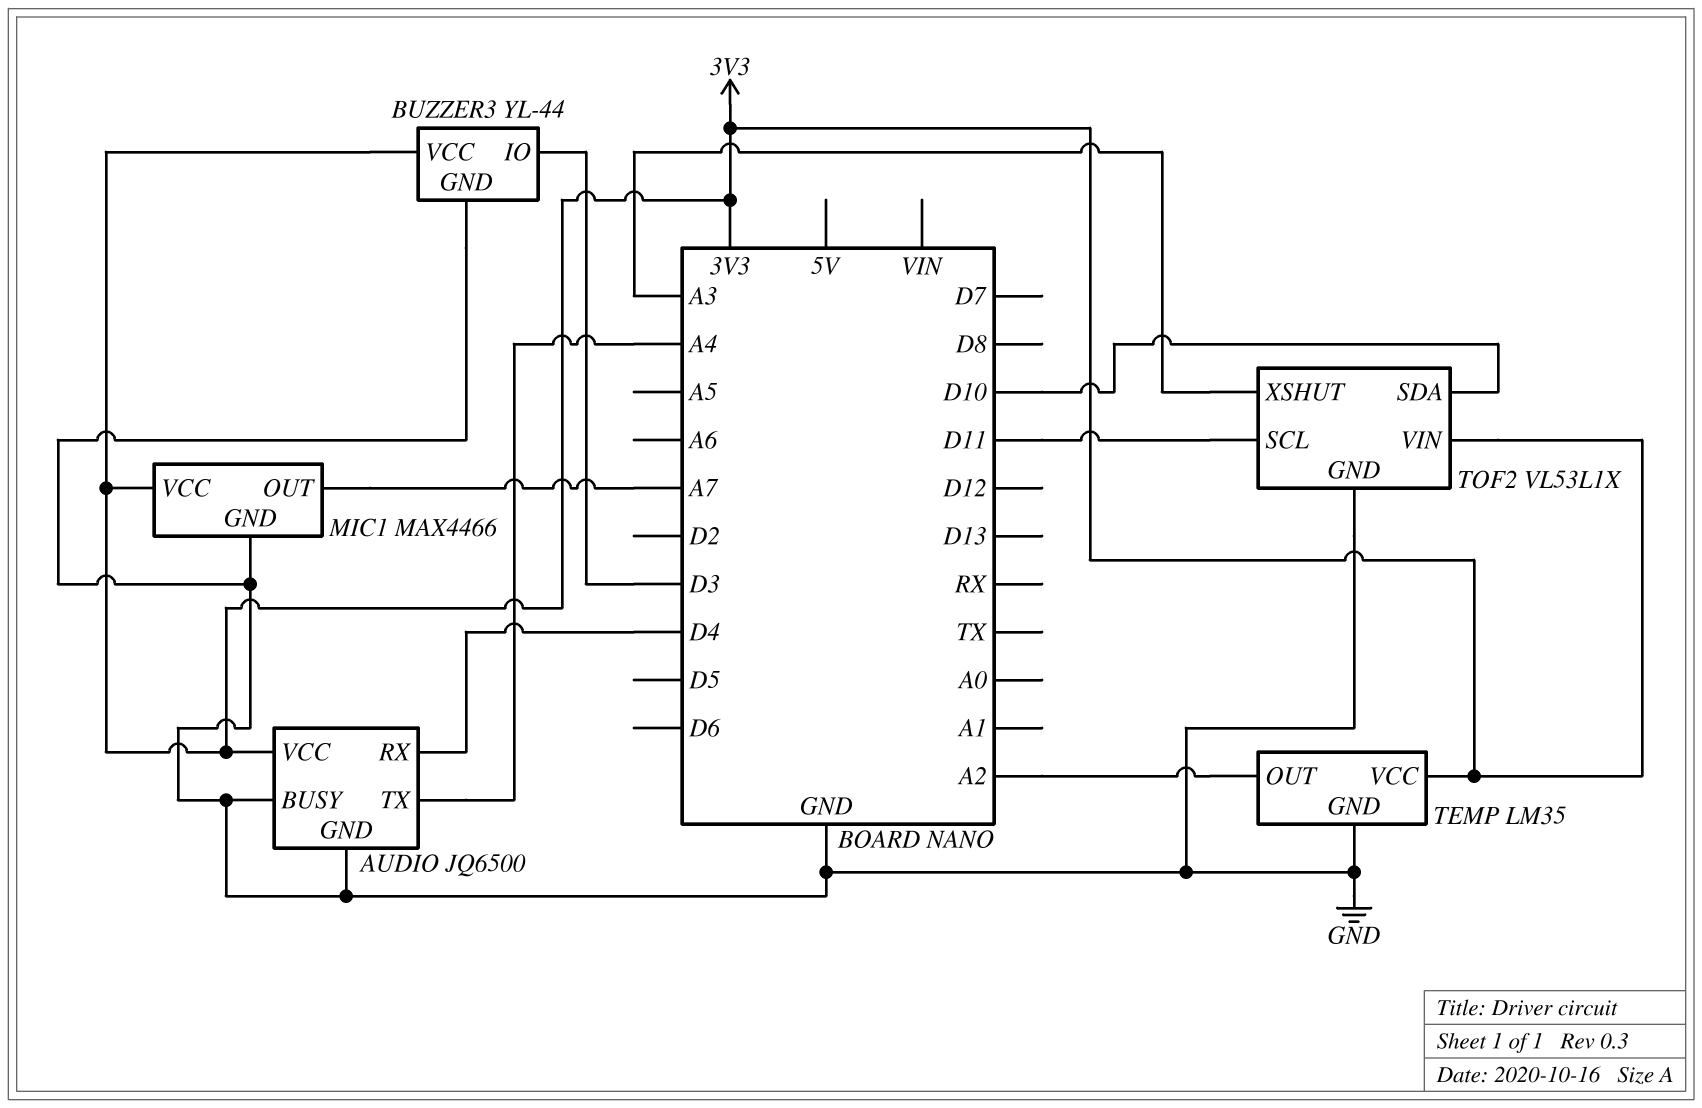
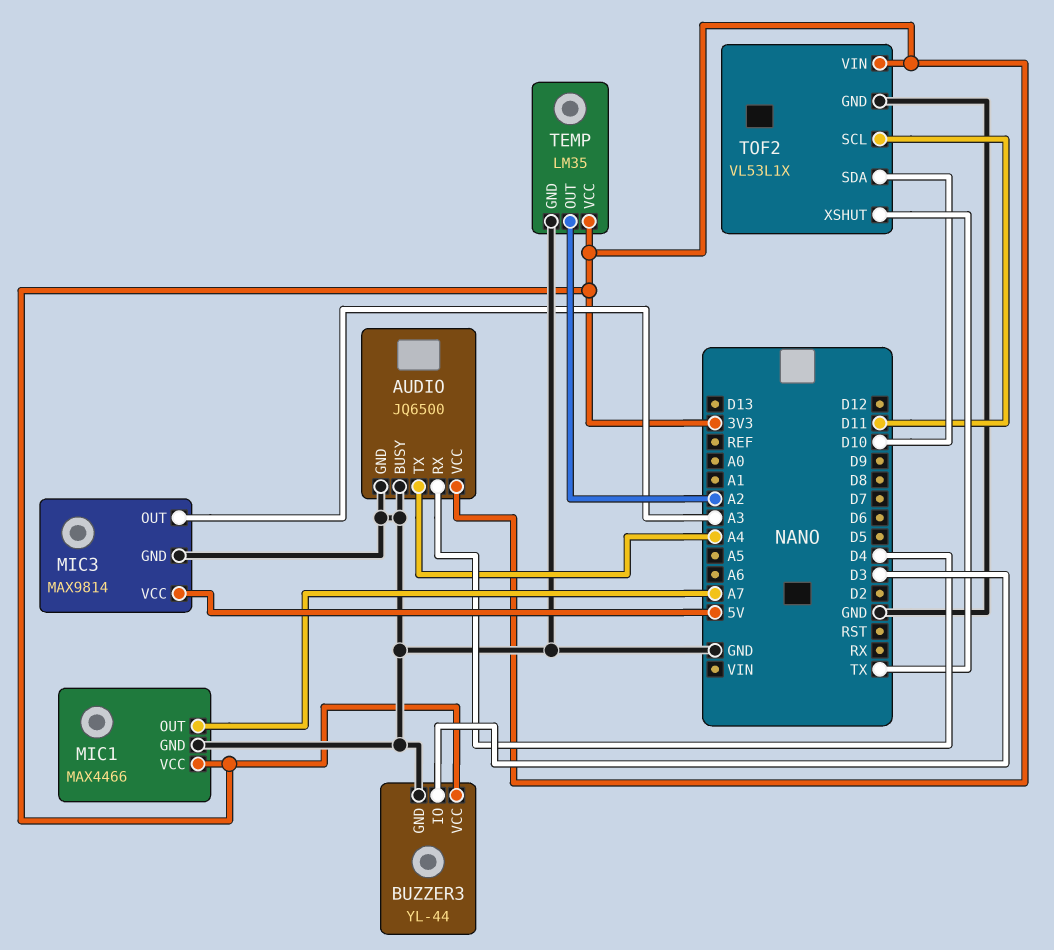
MIC3: none -> MAX9814
MIC3 pin GND: none -> GND
MIC3 pin OUT: none -> A3
MIC3 pin VCC: none -> 5V
TOF2 pin XSHUT: A3 -> TX

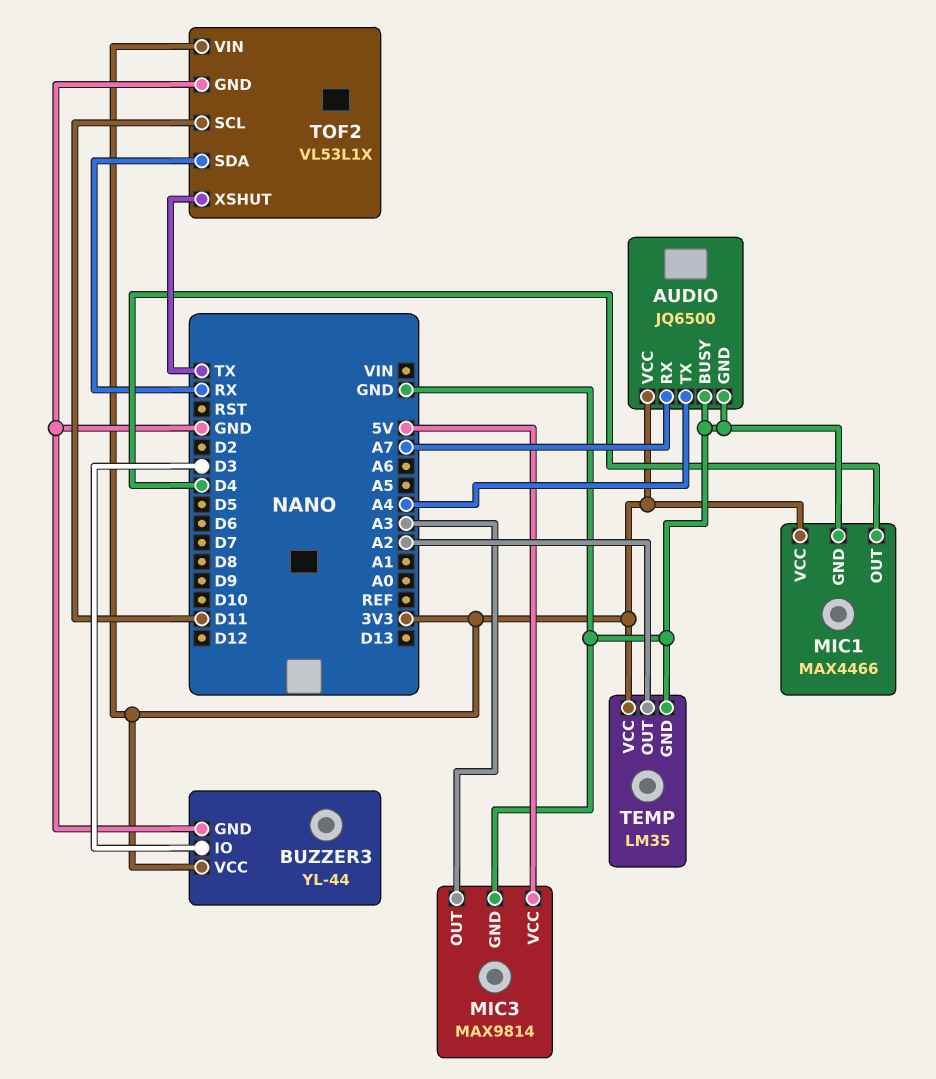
AUDIO pin RX: D4 -> A7
MIC1 pin OUT: A7 -> D4
TOF2 pin SDA: D10 -> RX

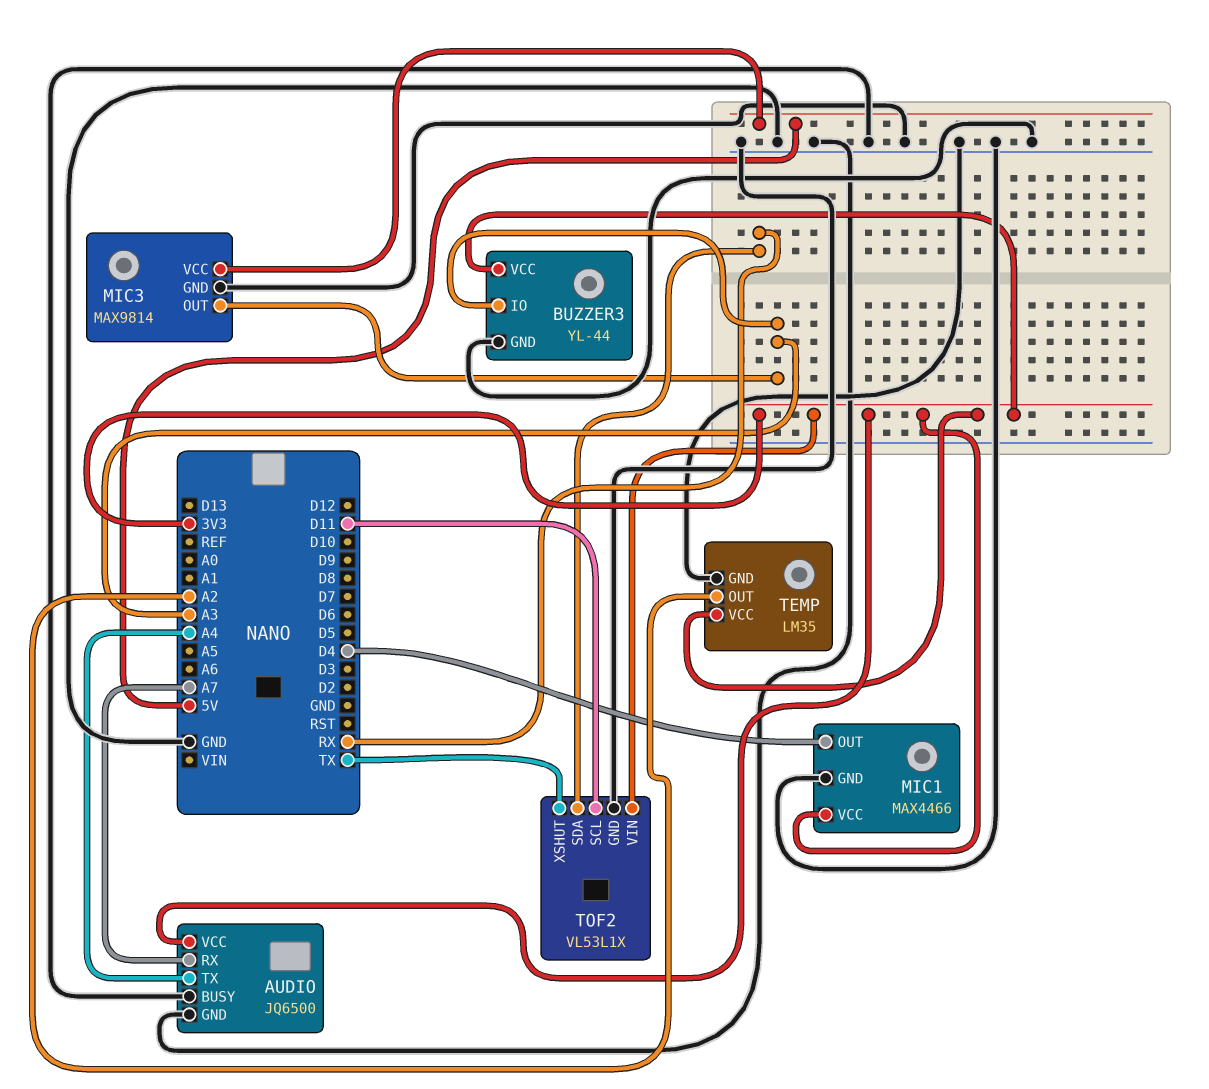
BUZZER3 pin IO: D3 -> A3

